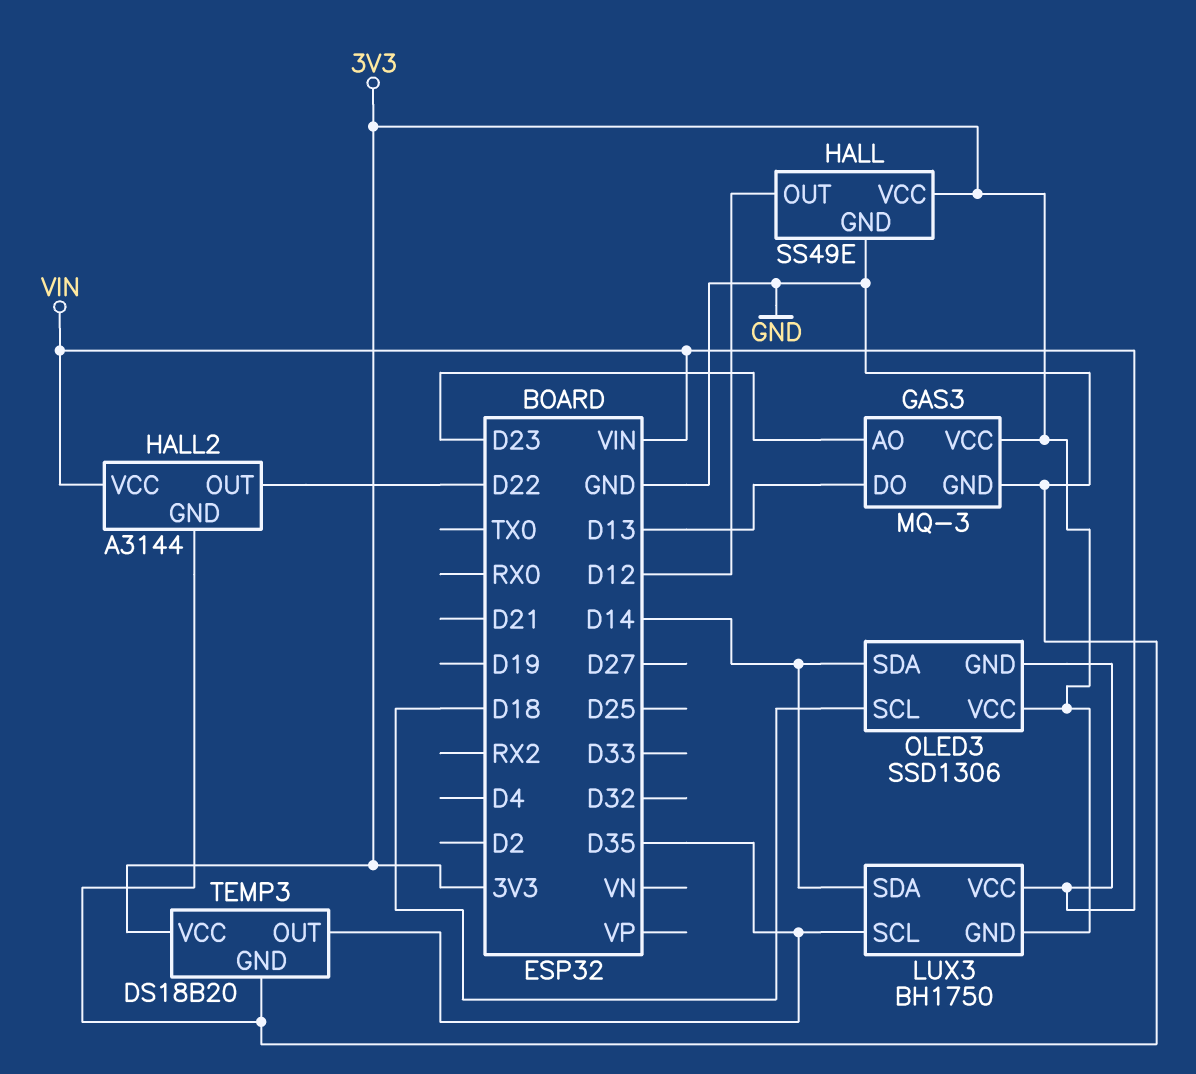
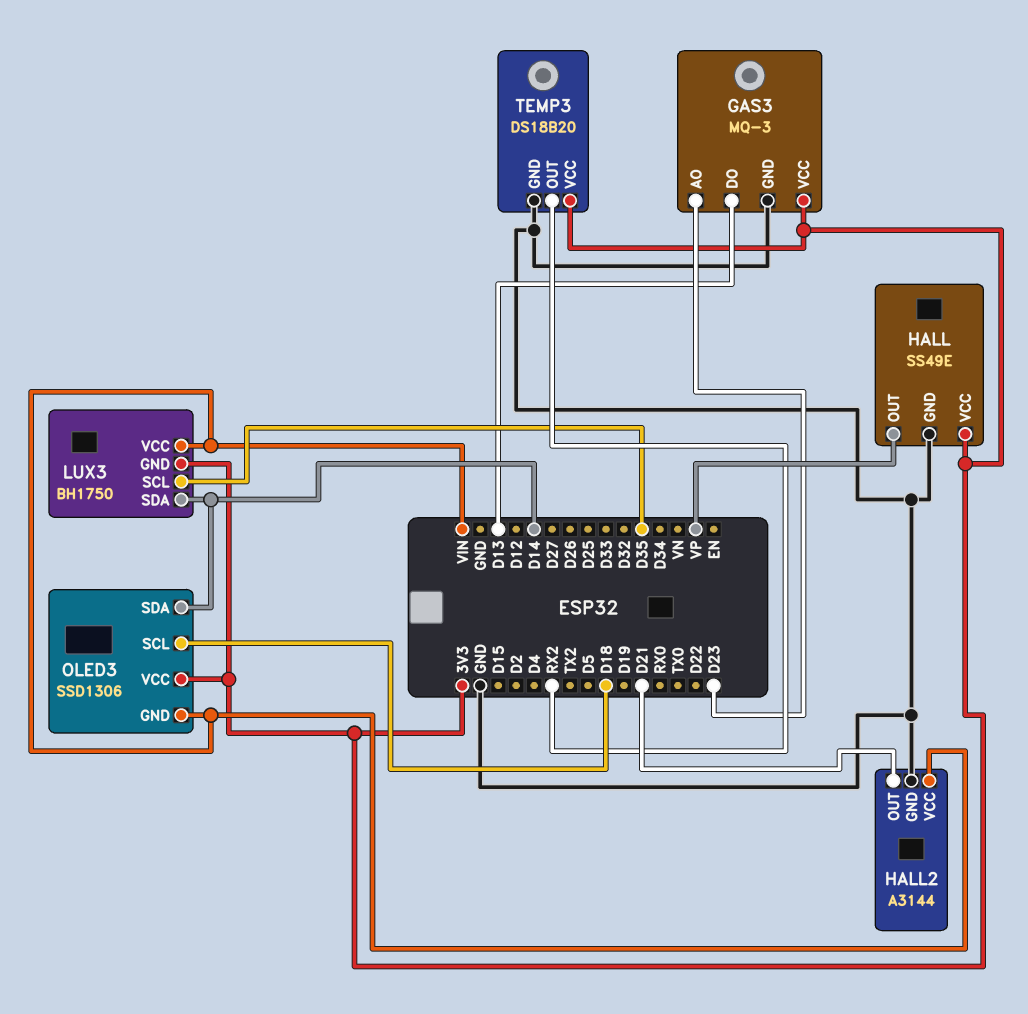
HALL pin OUT: D12 -> VP
HALL2 pin OUT: D22 -> D21
TEMP3 pin OUT: D35 -> RX2

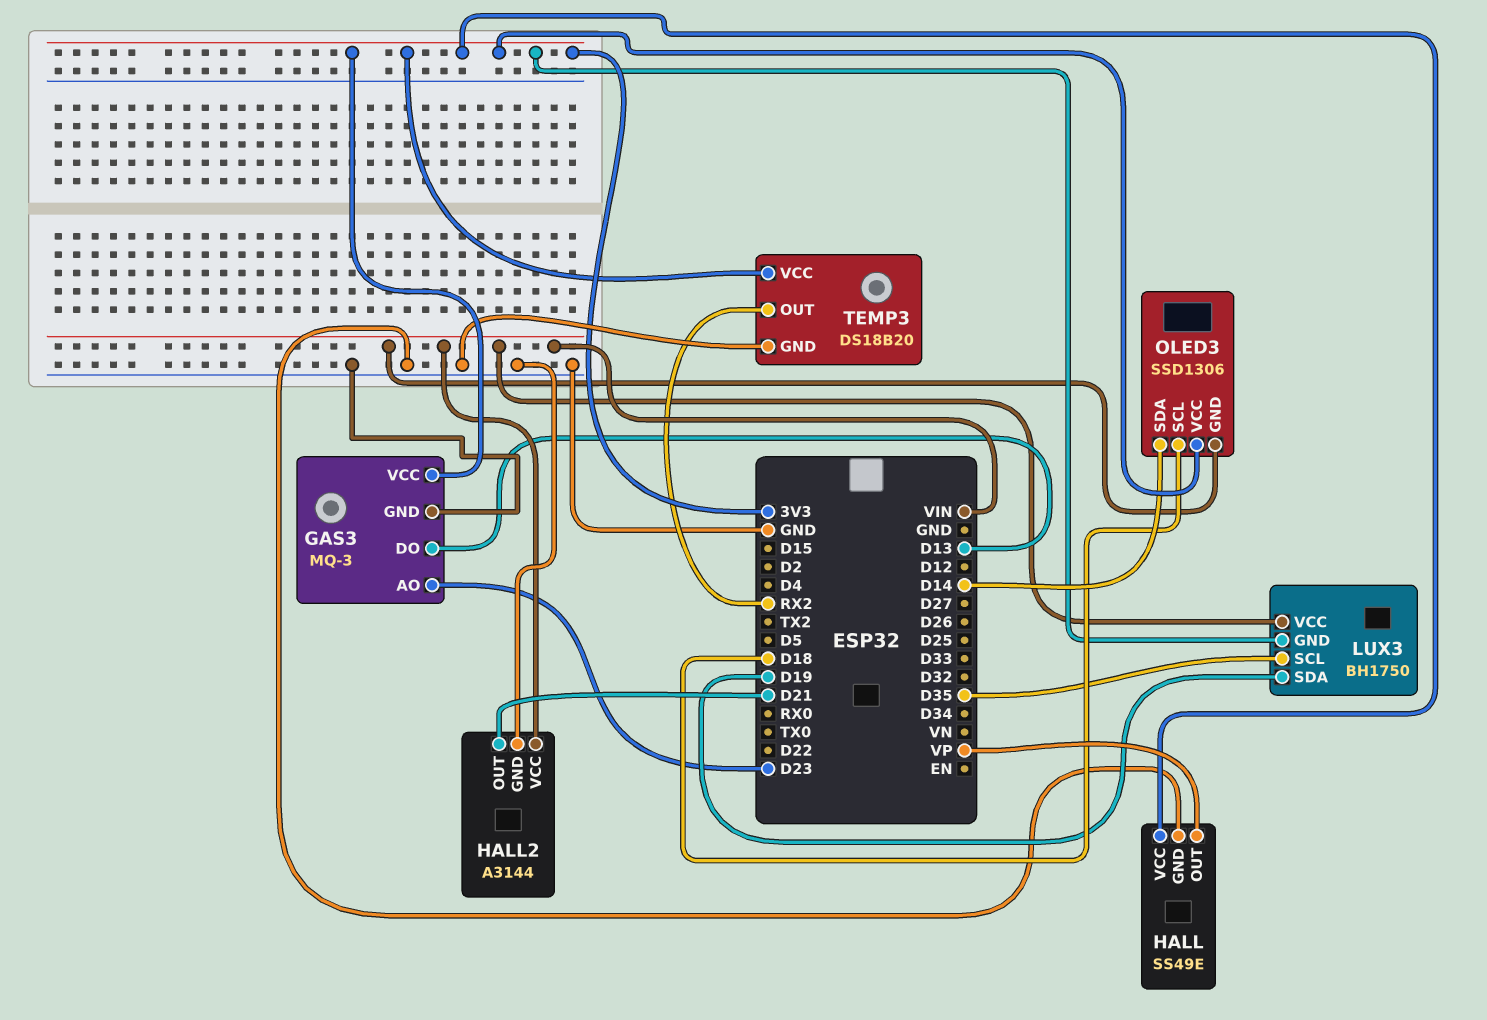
LUX3 pin SDA: D14 -> D19

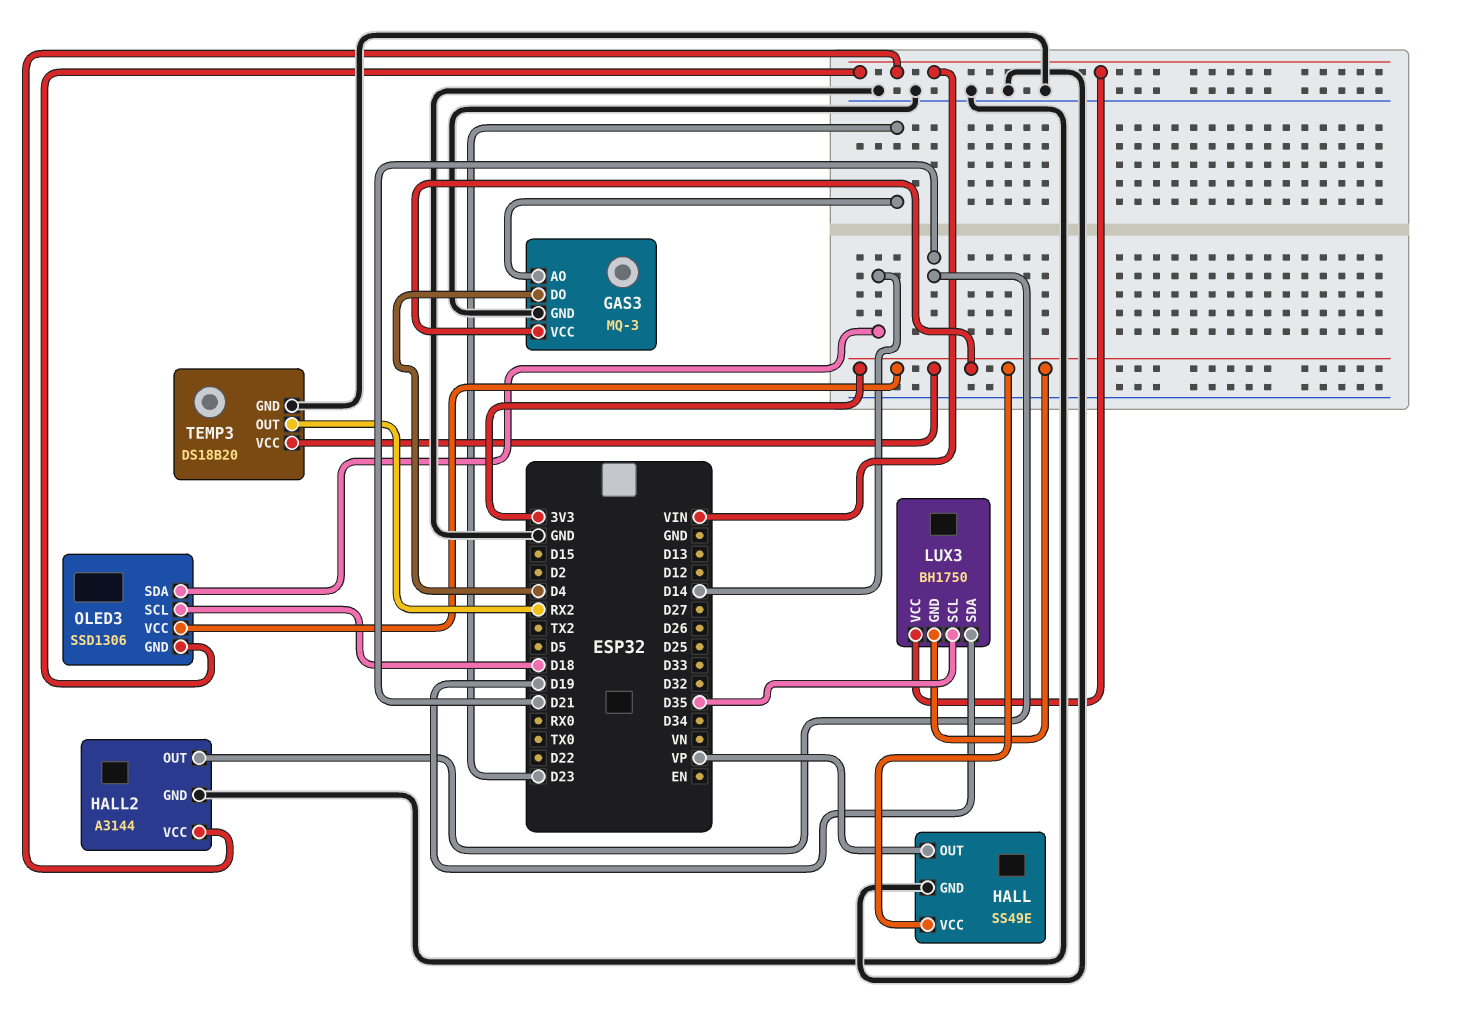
GAS3 pin DO: D13 -> D4

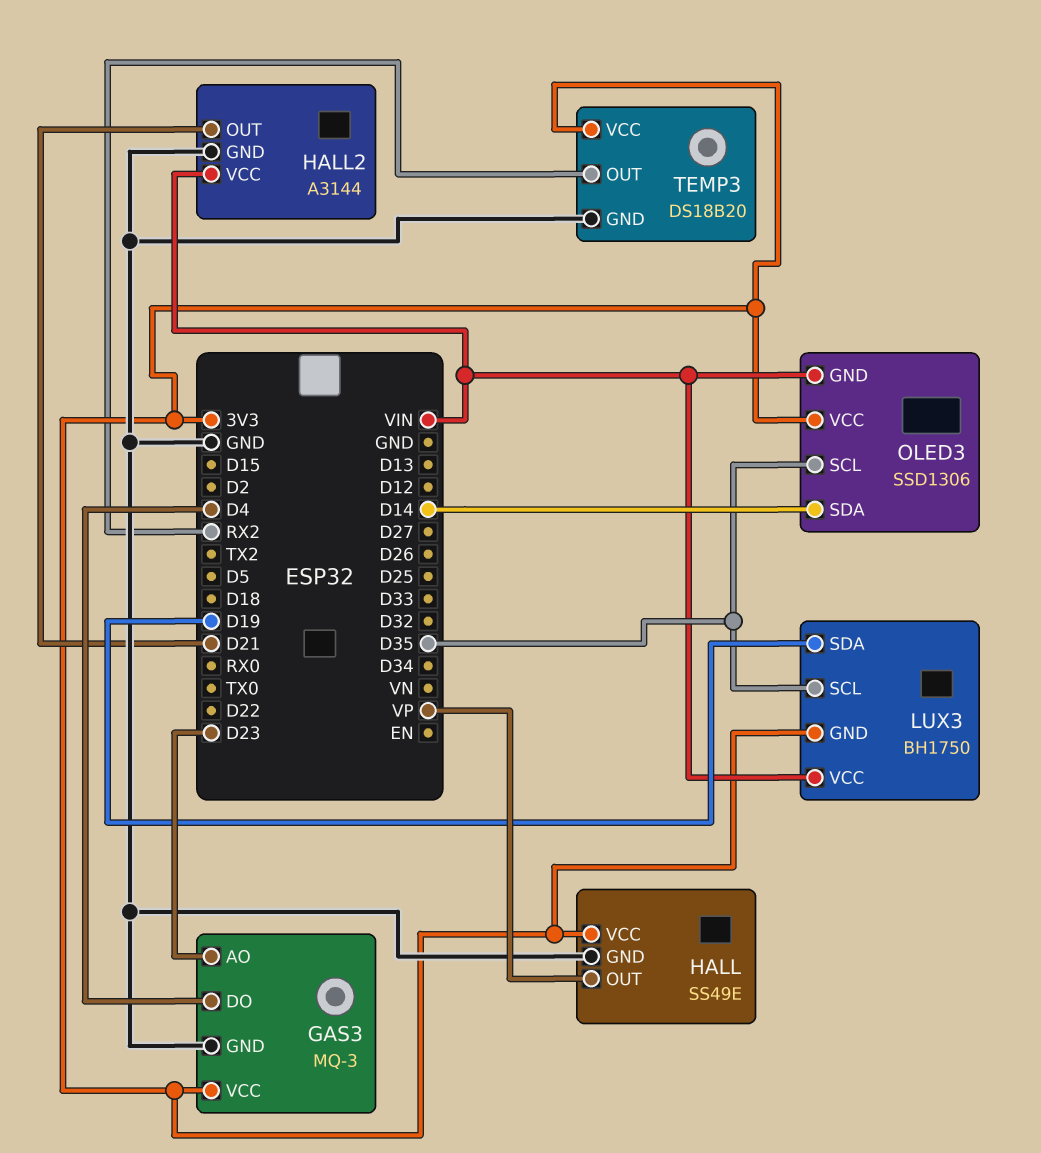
OLED3 pin SCL: D18 -> D35

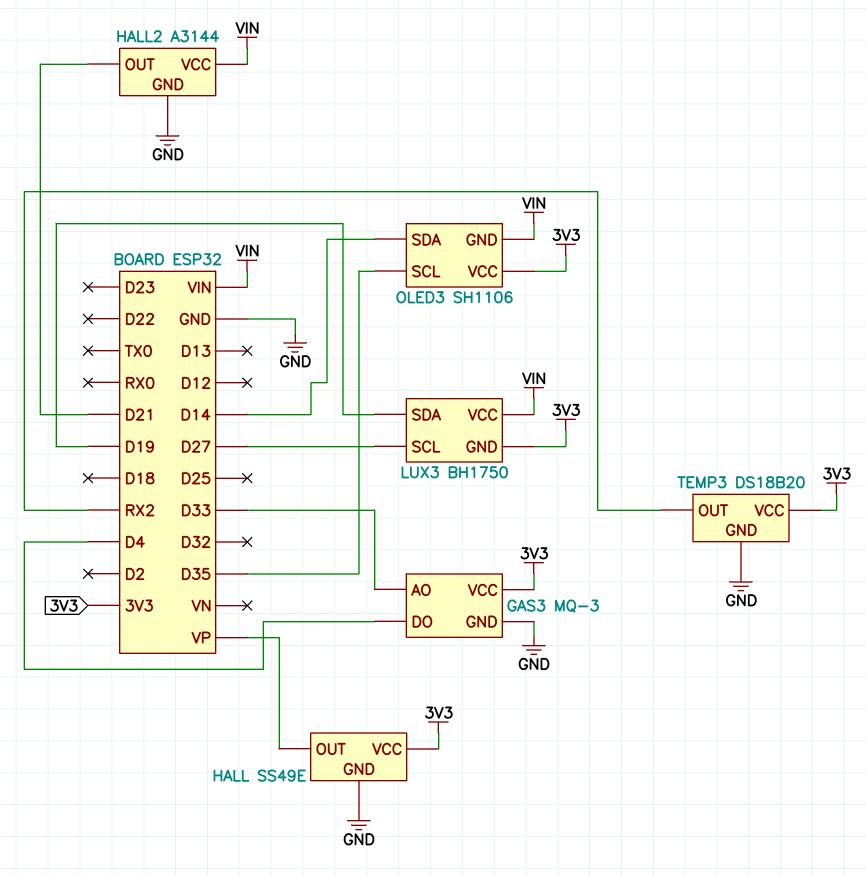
GAS3 pin AO: D23 -> D33
LUX3 pin SCL: D35 -> D27
OLED3: SSD1306 -> SH1106

